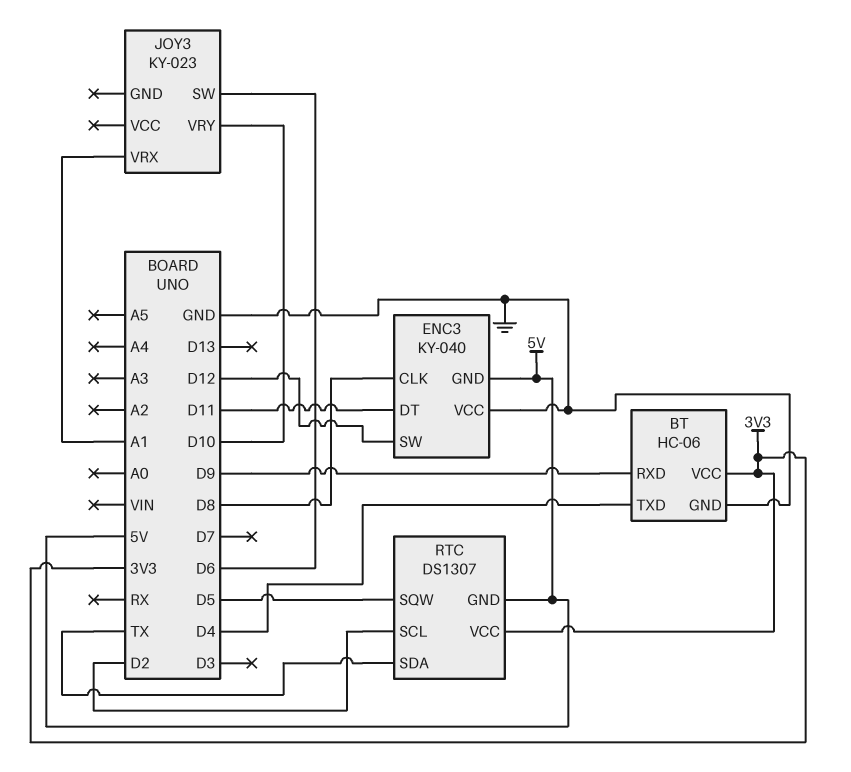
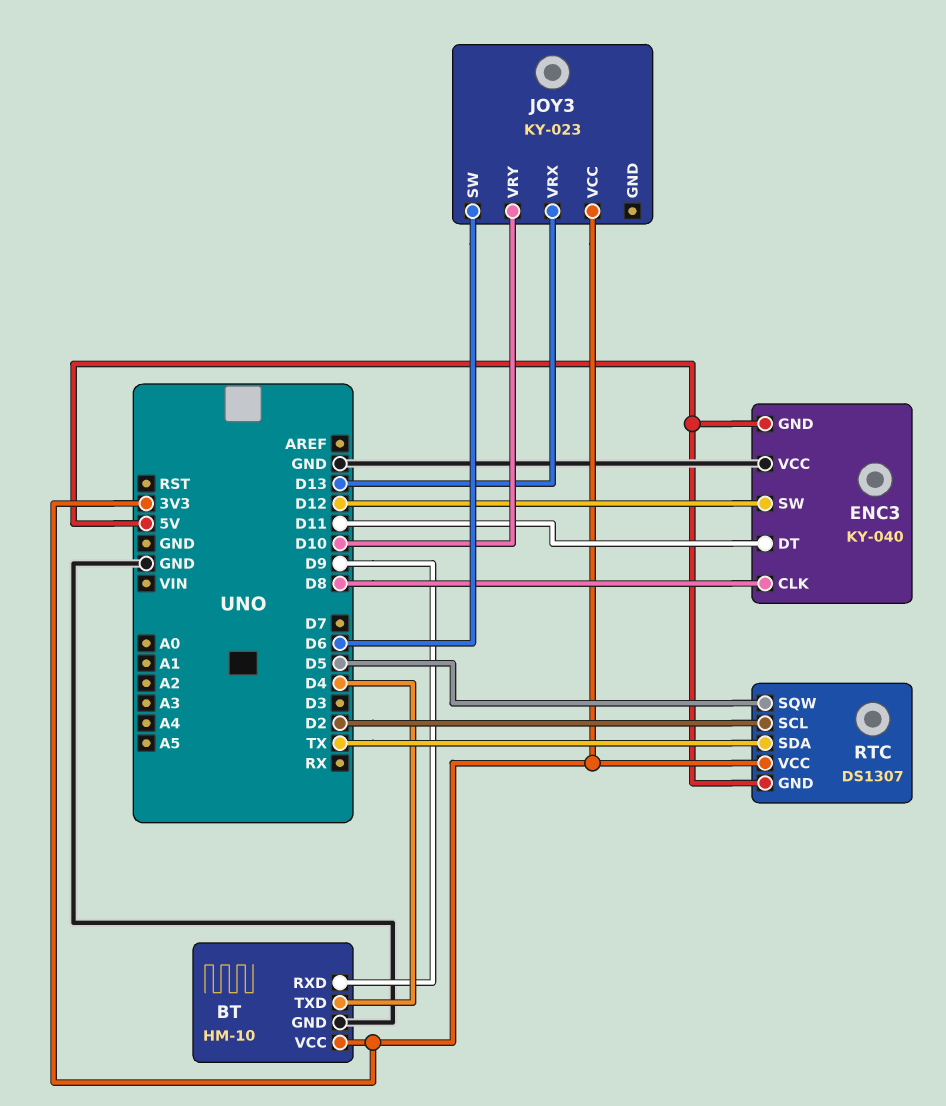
BT: HC-06 -> HM-10
JOY3 pin VCC: none -> 3V3
JOY3 pin VRX: A1 -> D13

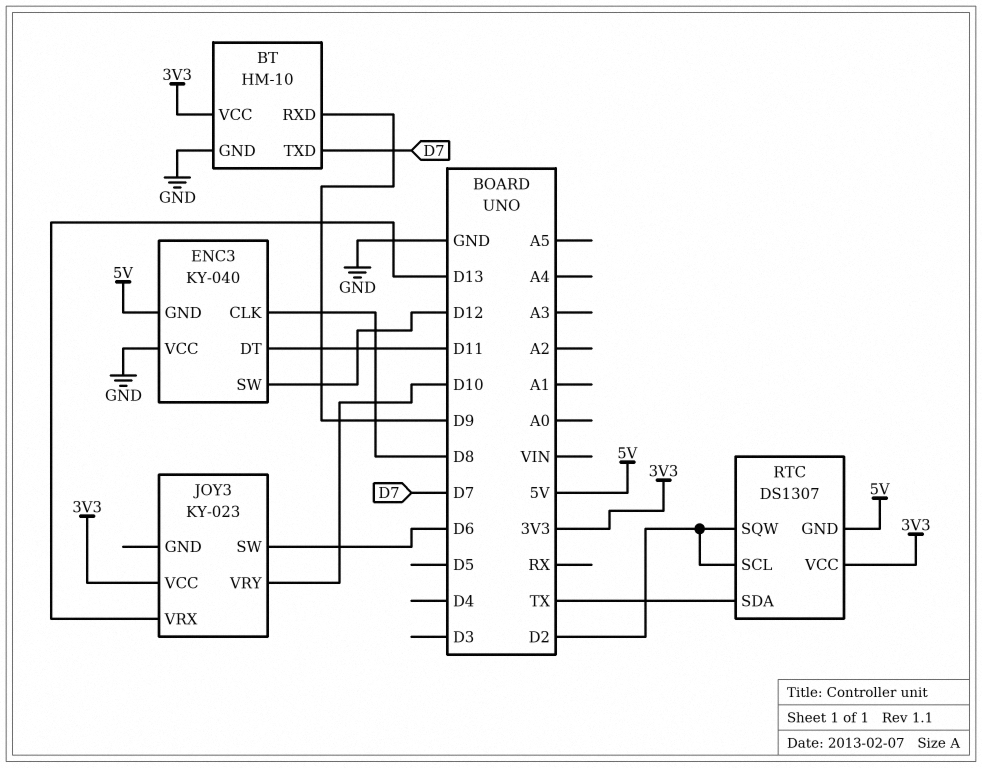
BT pin TXD: D4 -> D7
RTC pin SQW: D5 -> D2

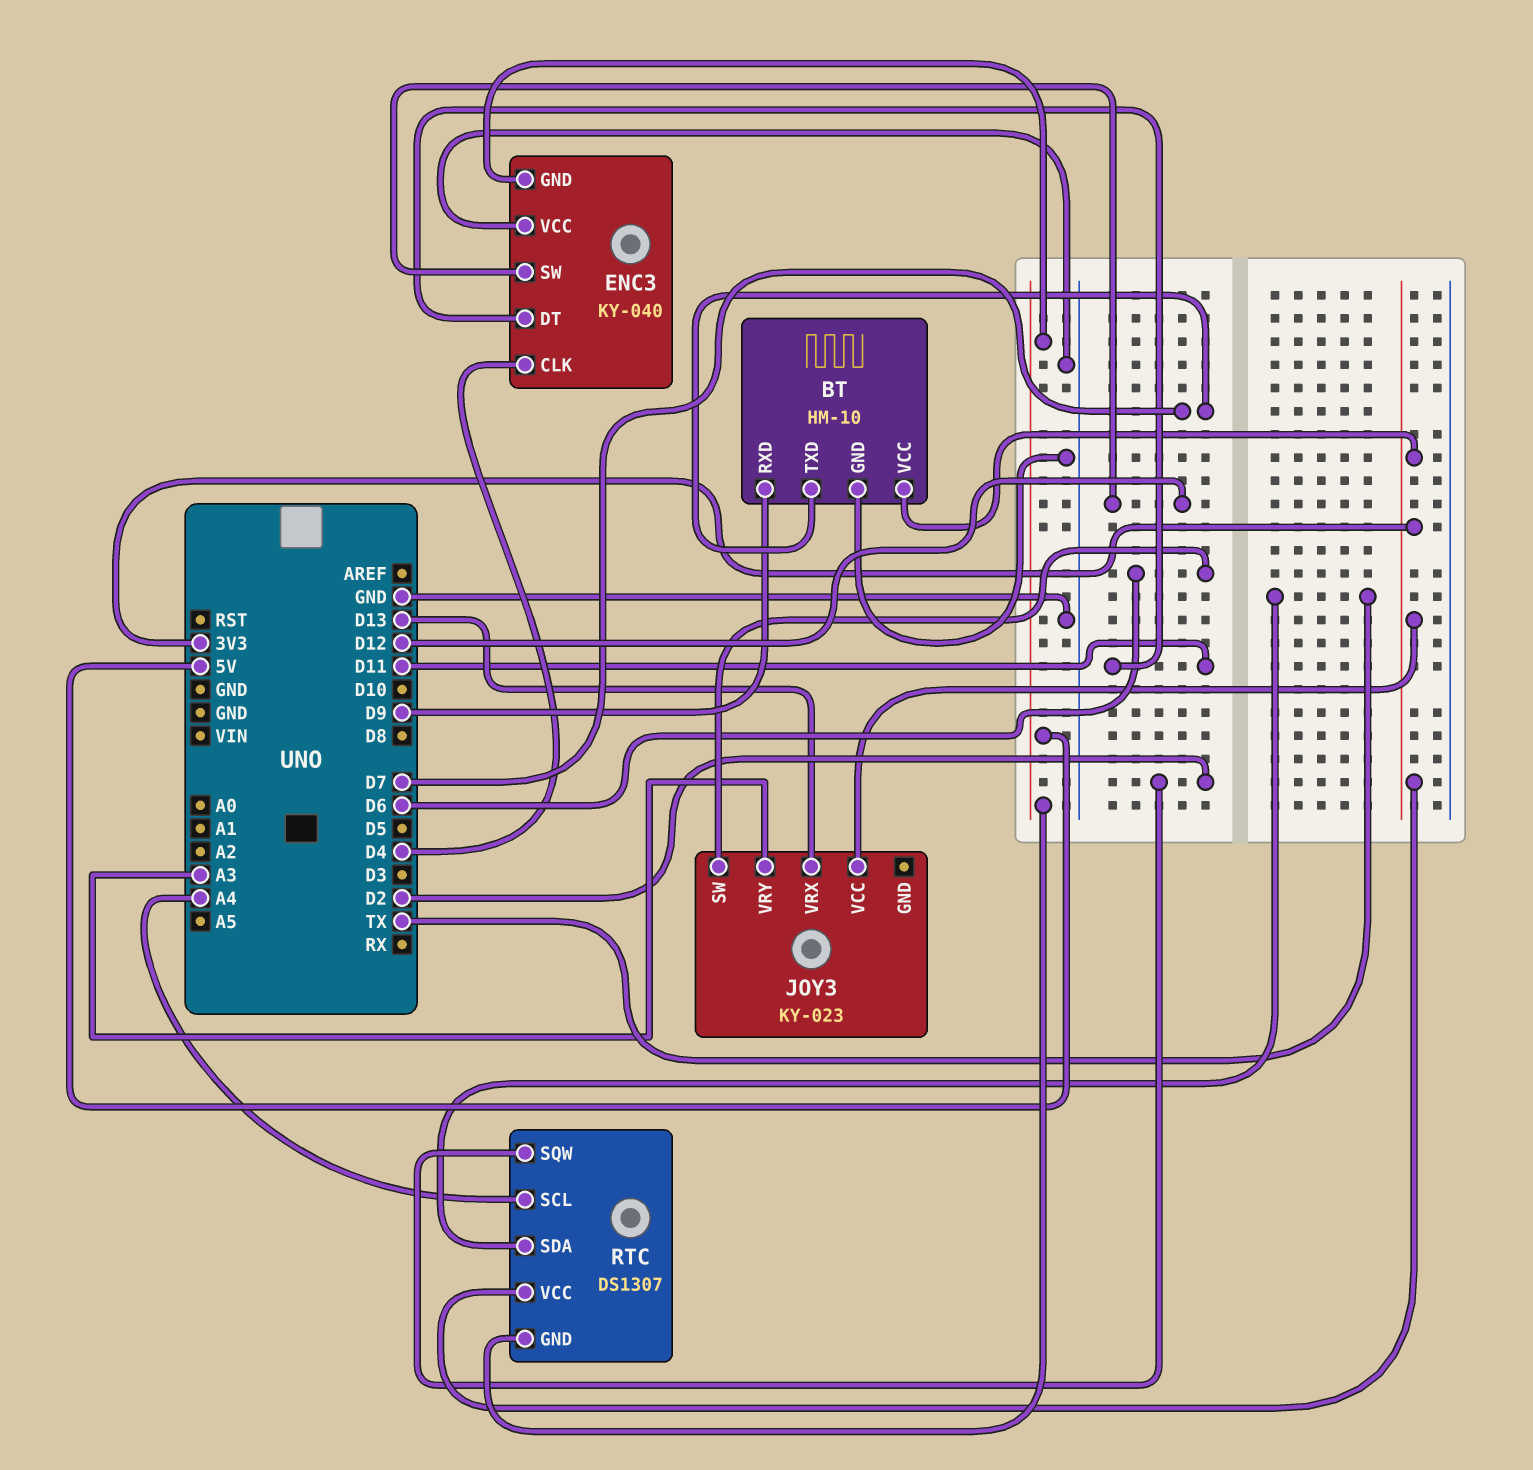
ENC3 pin CLK: D8 -> D4
JOY3 pin VRY: D10 -> A3
RTC pin SCL: D2 -> A4

